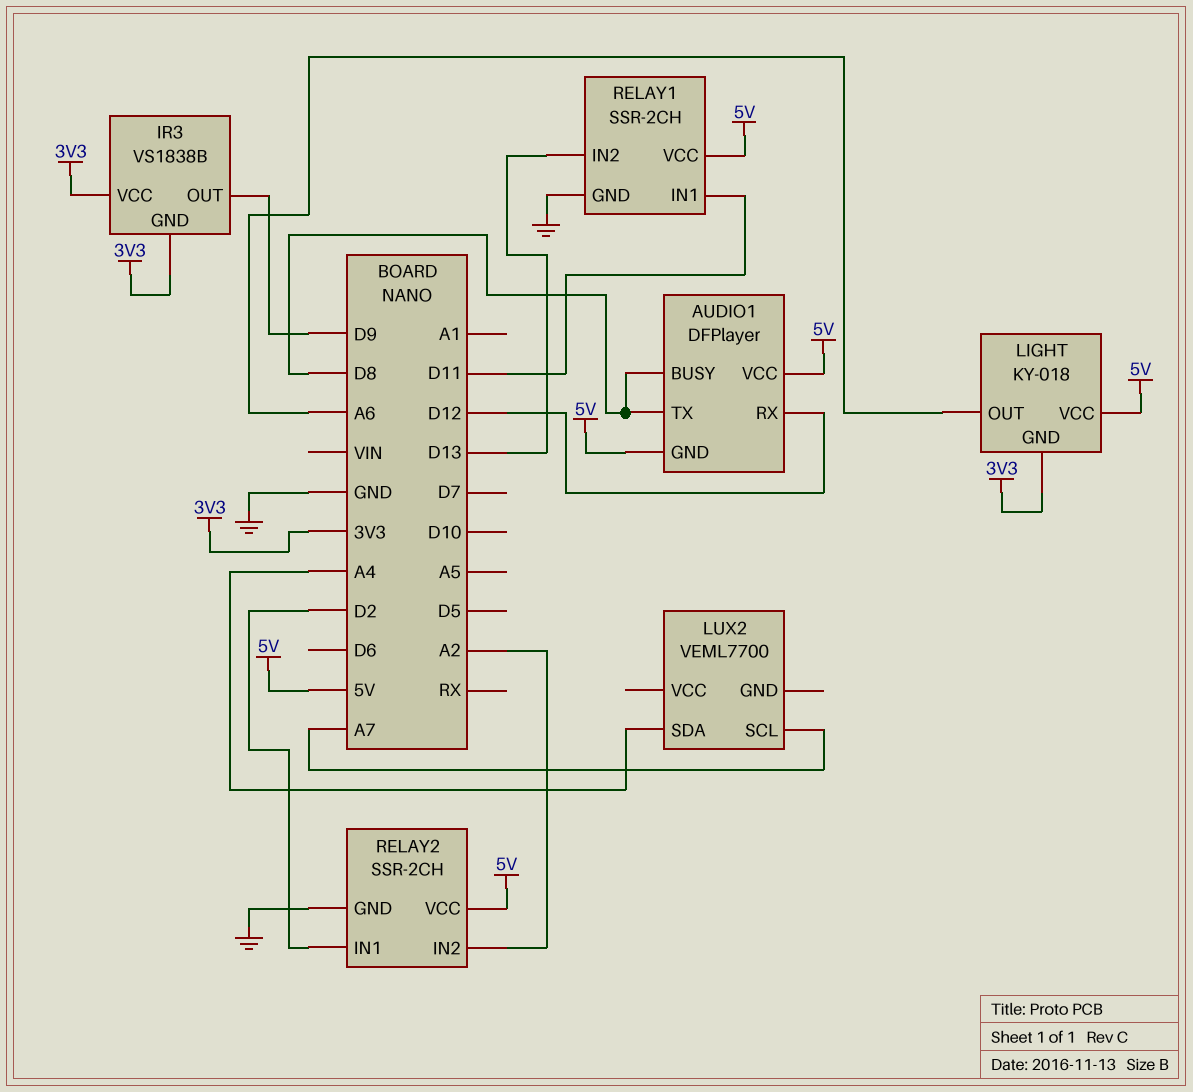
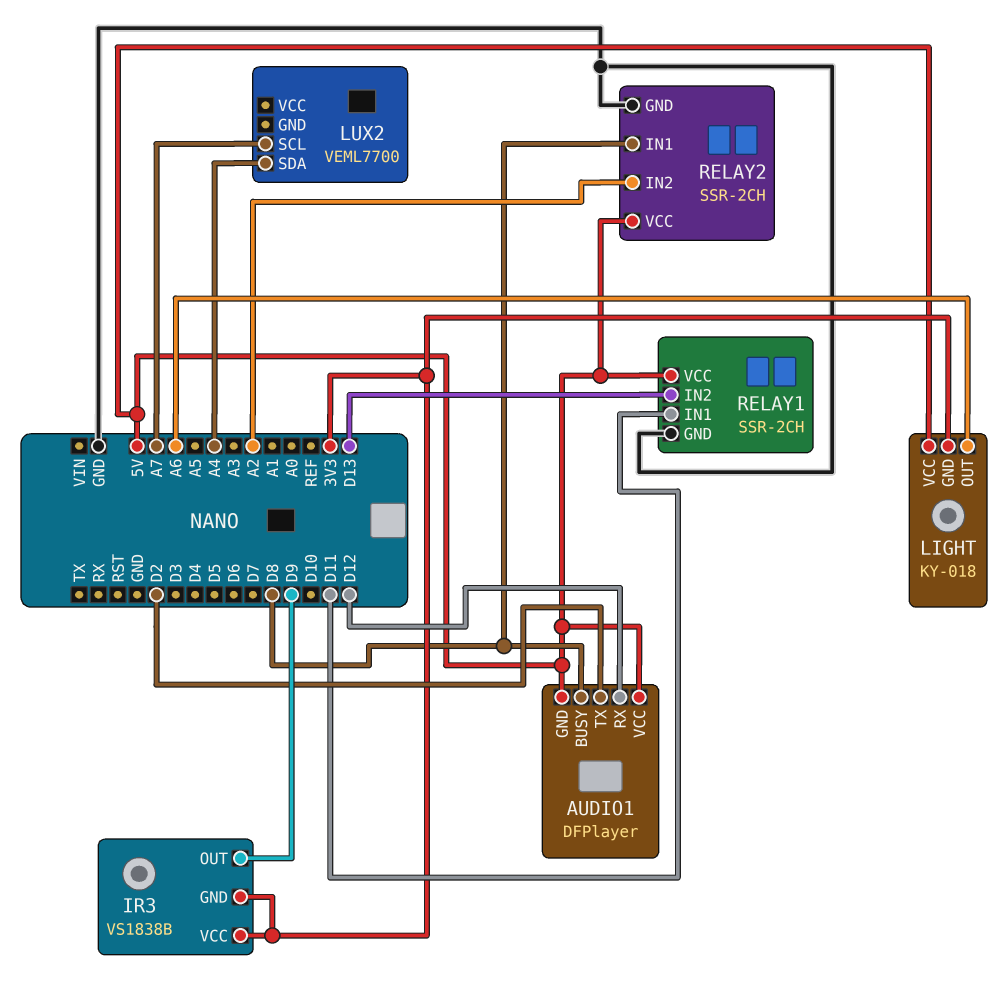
AUDIO1 pin TX: D8 -> D2
RELAY2 pin IN1: D2 -> D8

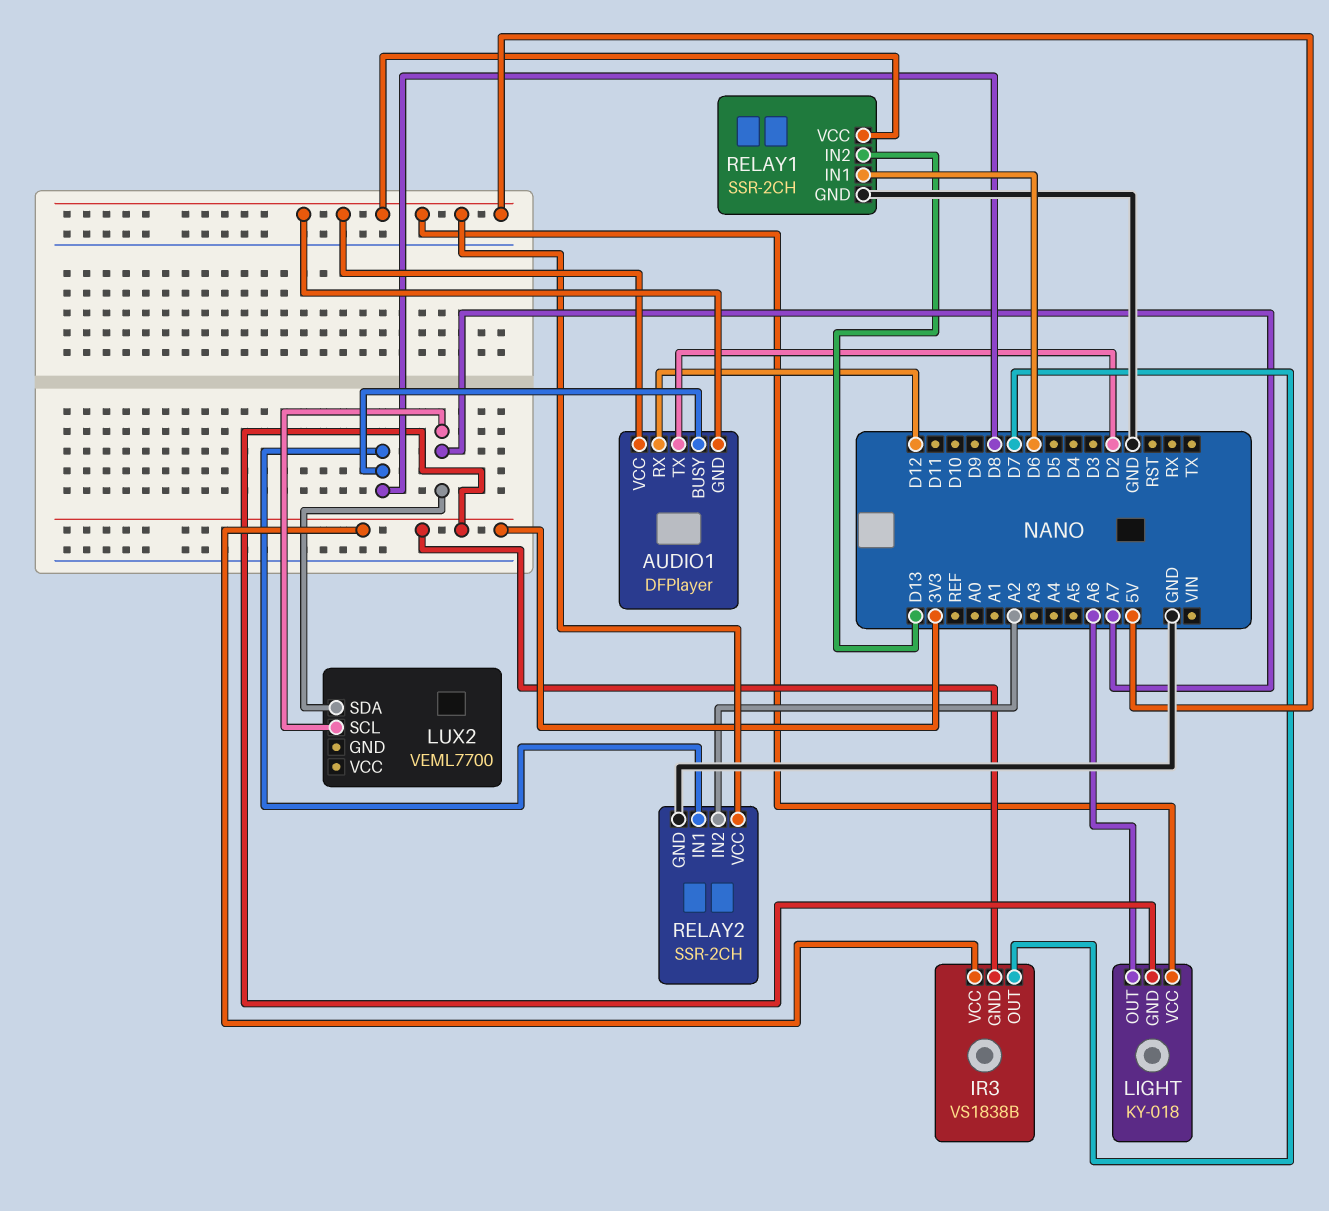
IR3 pin OUT: D9 -> D7
LUX2 pin SDA: A4 -> A7
RELAY1 pin IN1: D11 -> D6

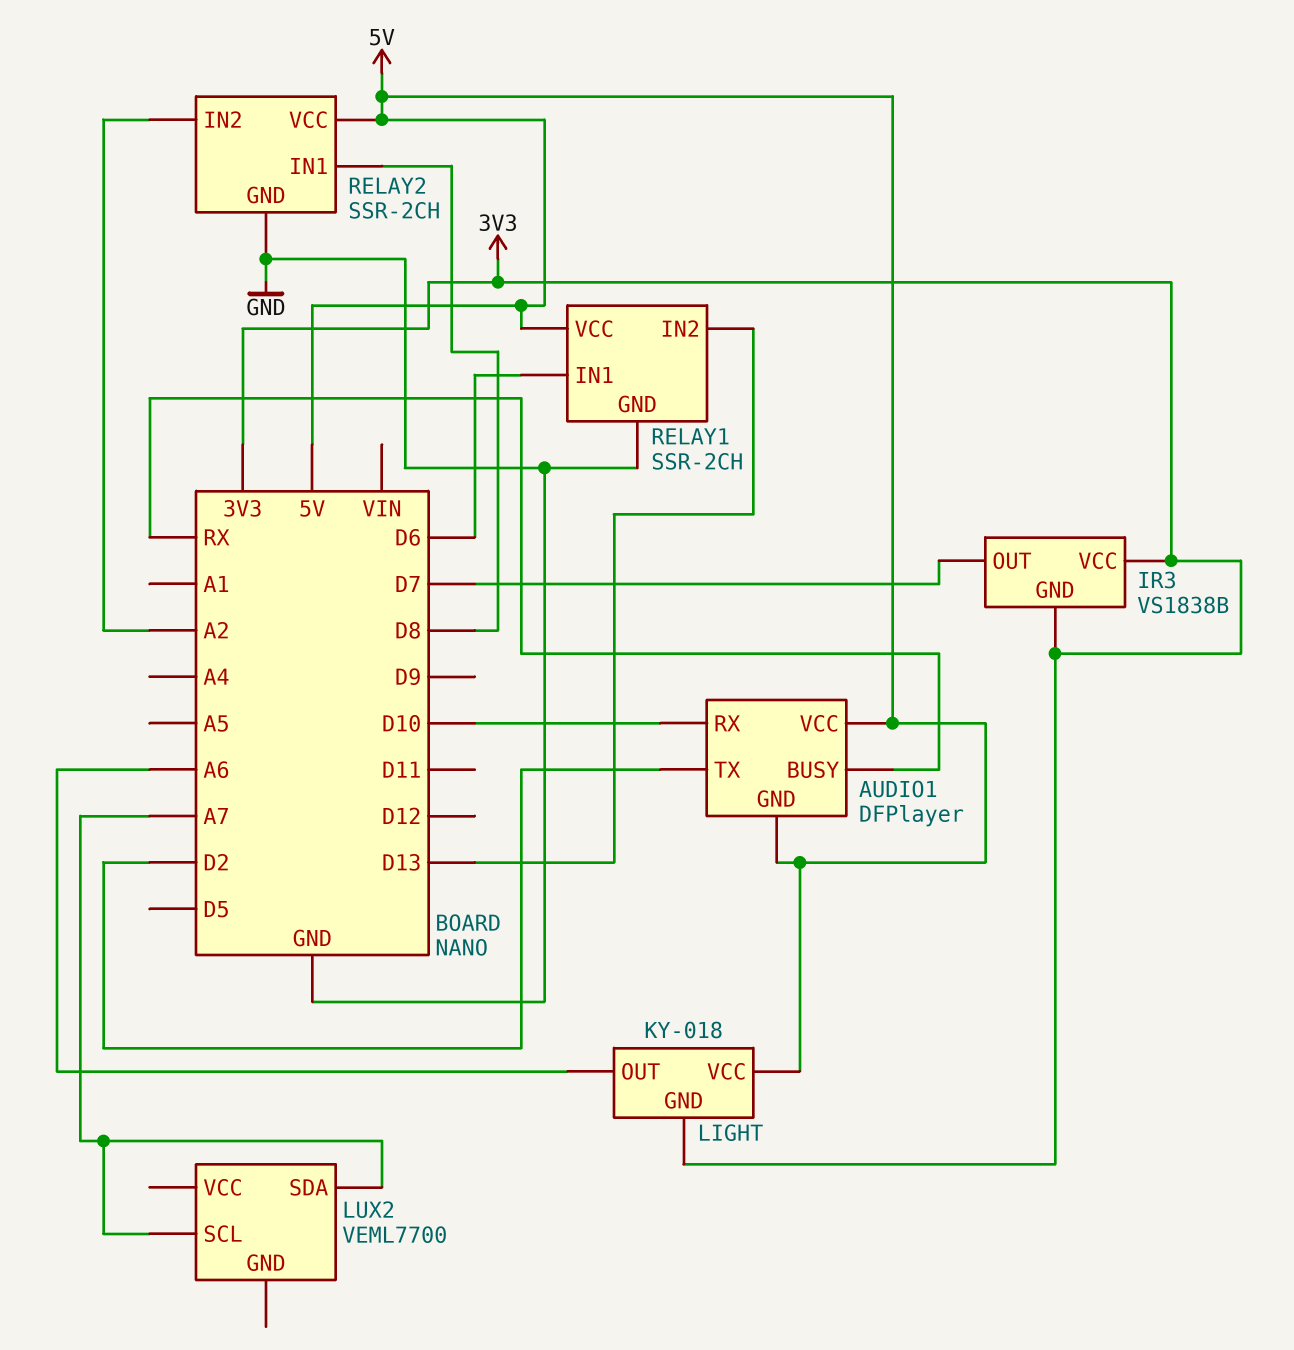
AUDIO1 pin BUSY: D8 -> RX
AUDIO1 pin RX: D12 -> D10

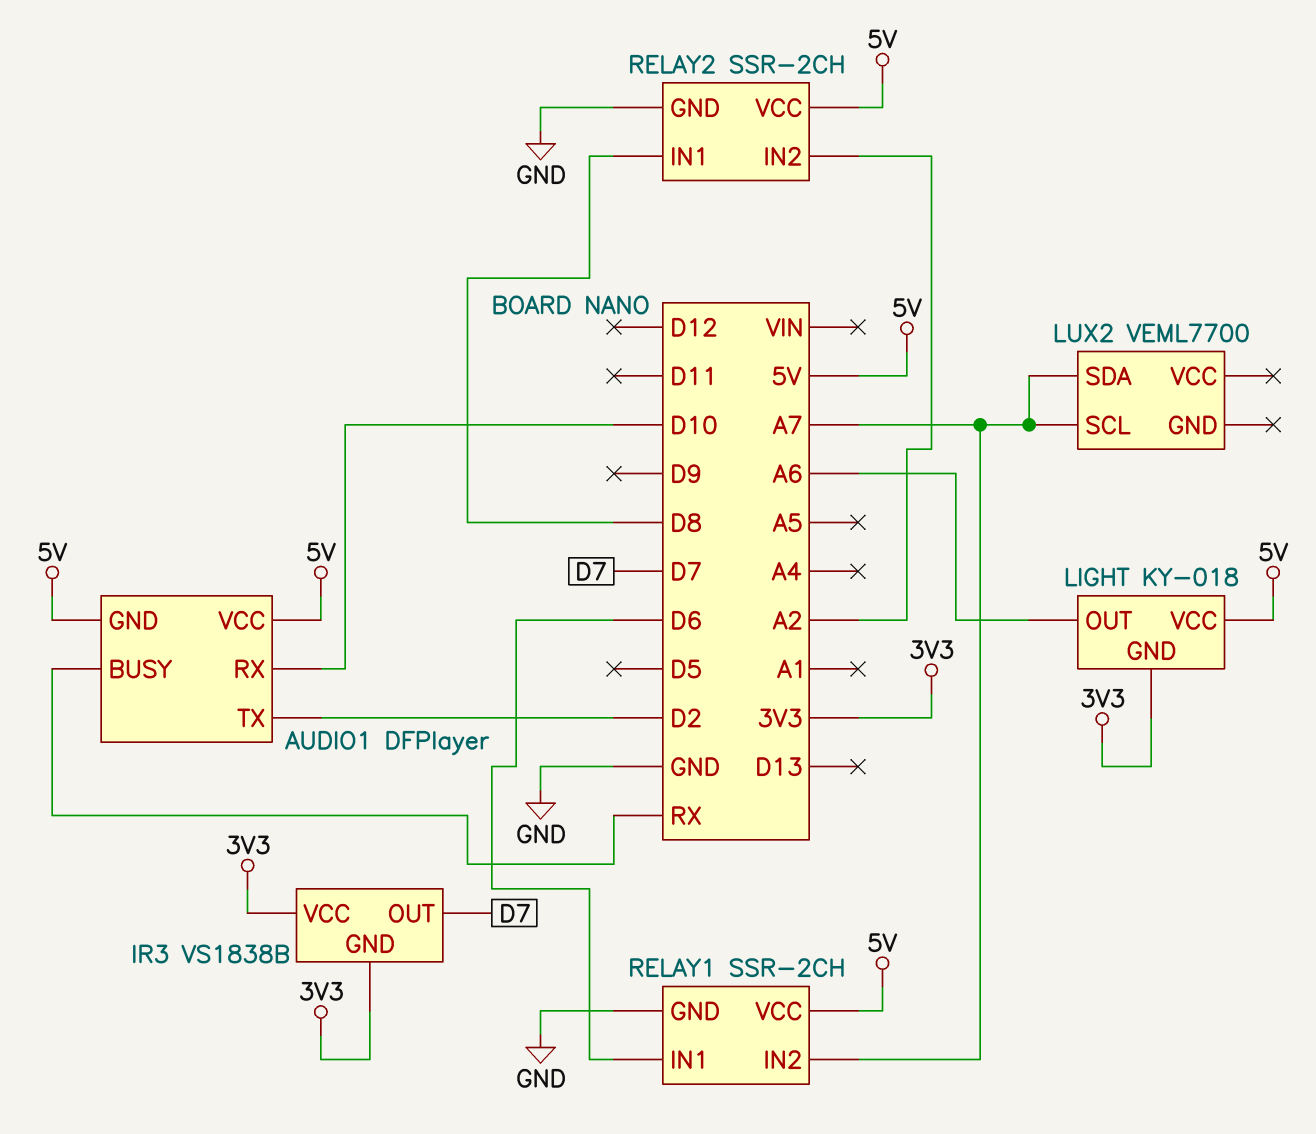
RELAY1 pin IN2: D13 -> A7

